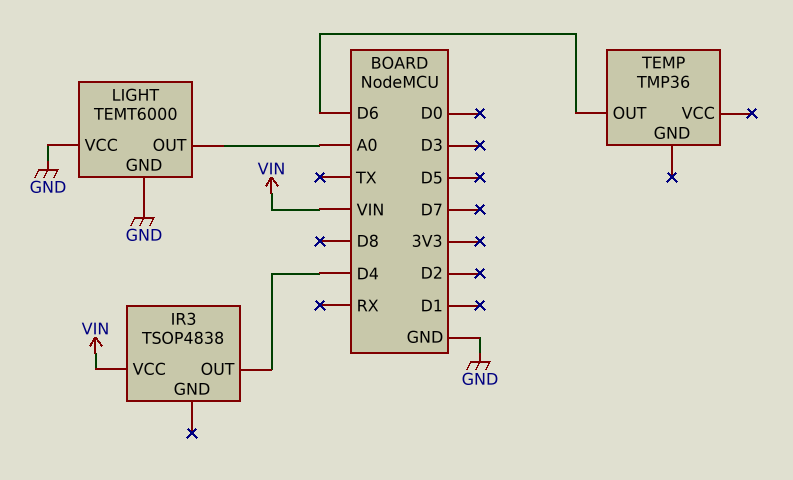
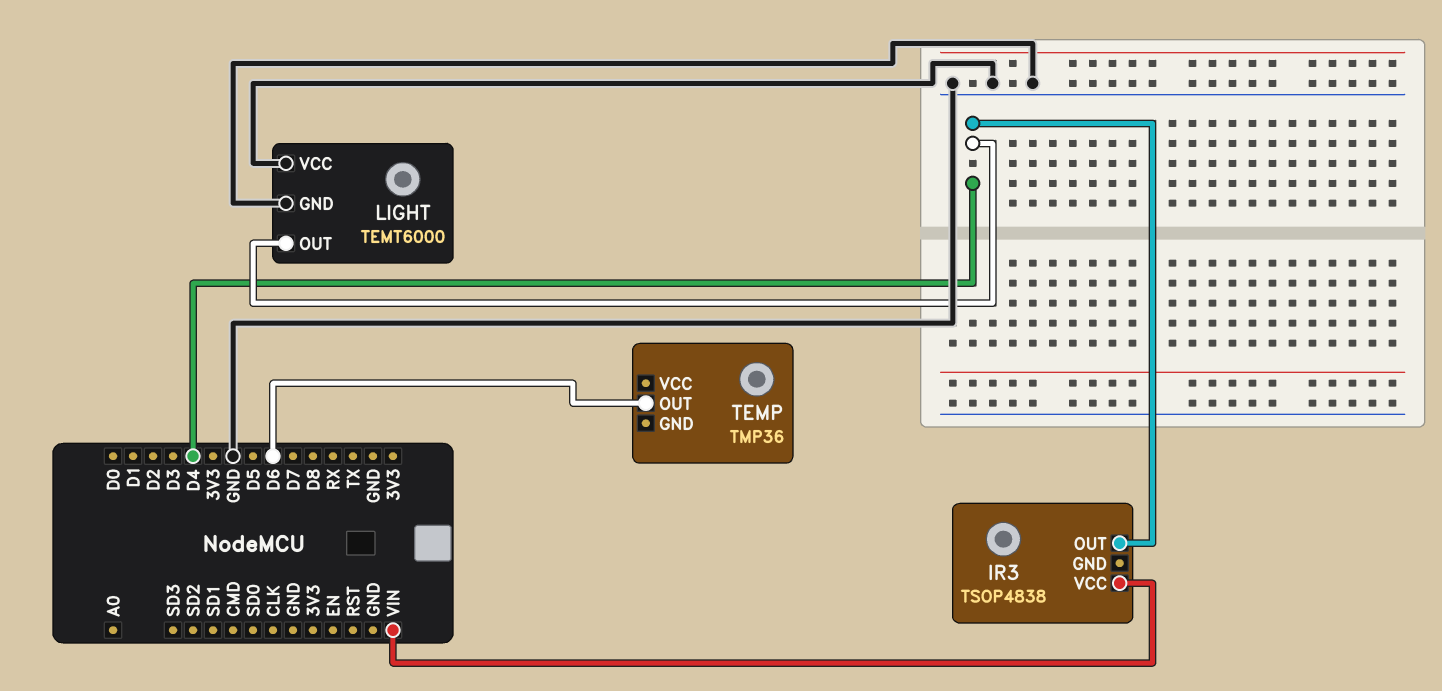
LIGHT pin OUT: A0 -> D4

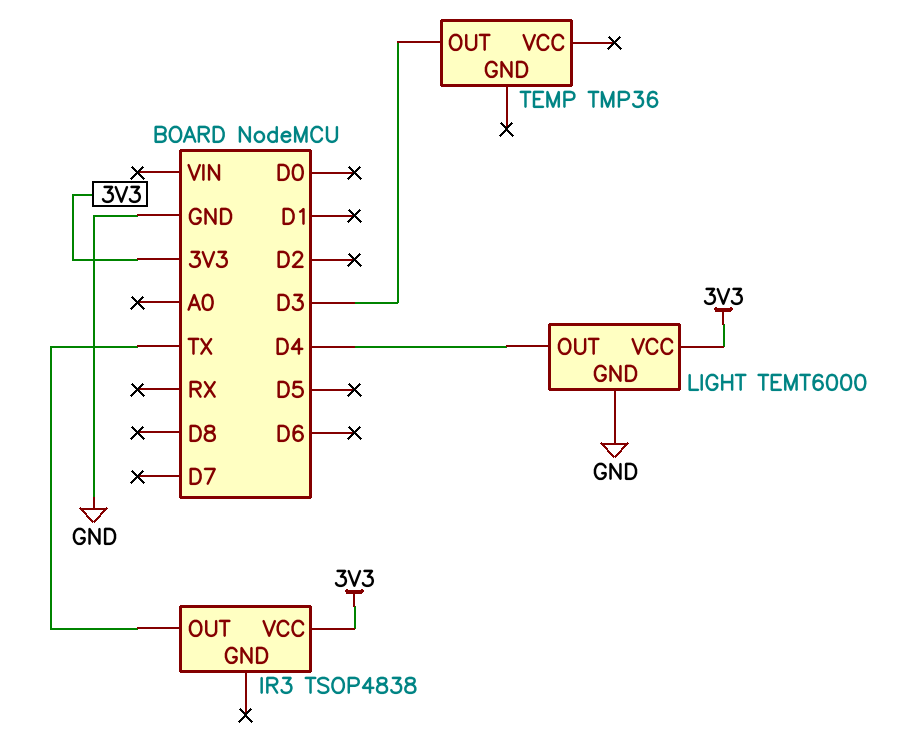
IR3 pin OUT: D4 -> TX
IR3 pin VCC: VIN -> 3V3
LIGHT pin VCC: GND -> 3V3
TEMP pin OUT: D6 -> D3

